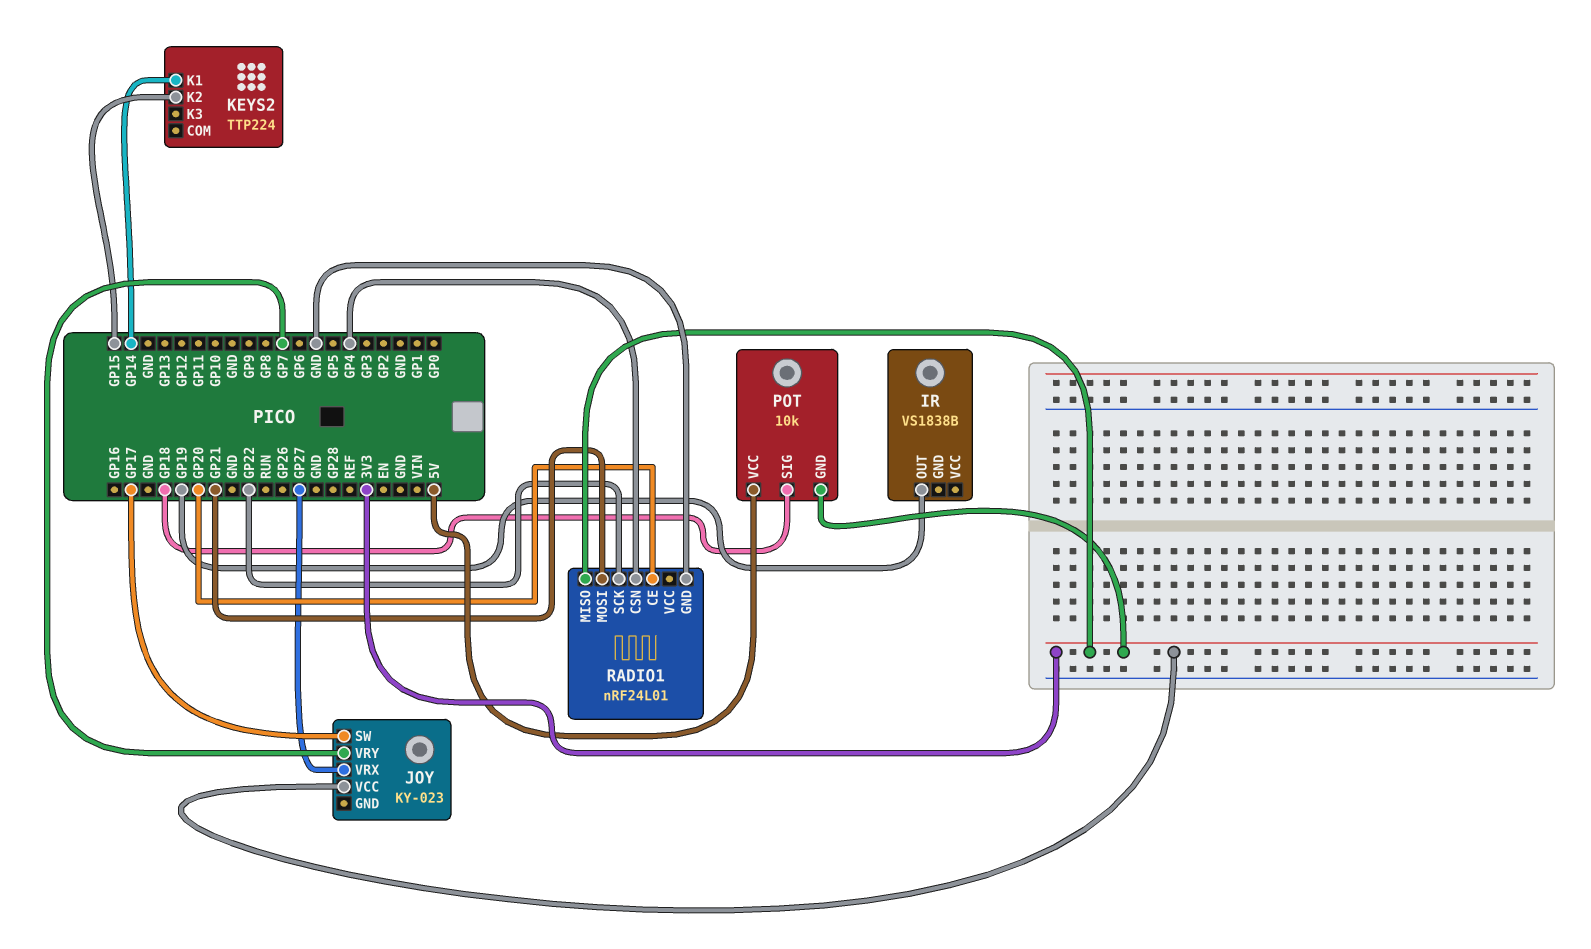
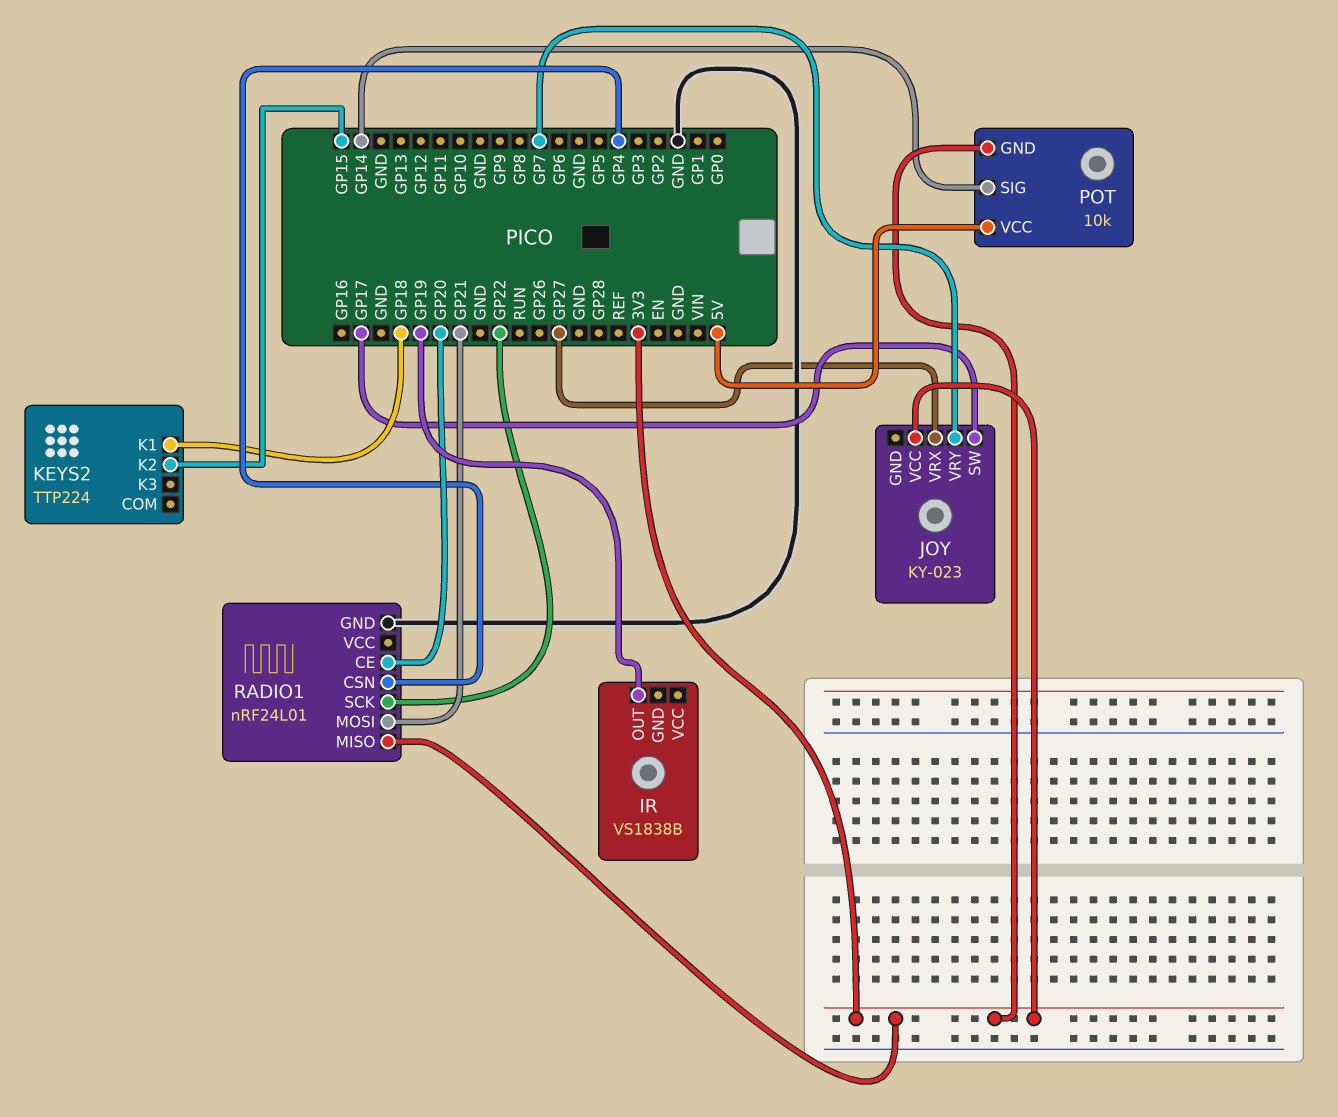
KEYS2 pin K1: GP14 -> GP18
POT pin SIG: GP18 -> GP14

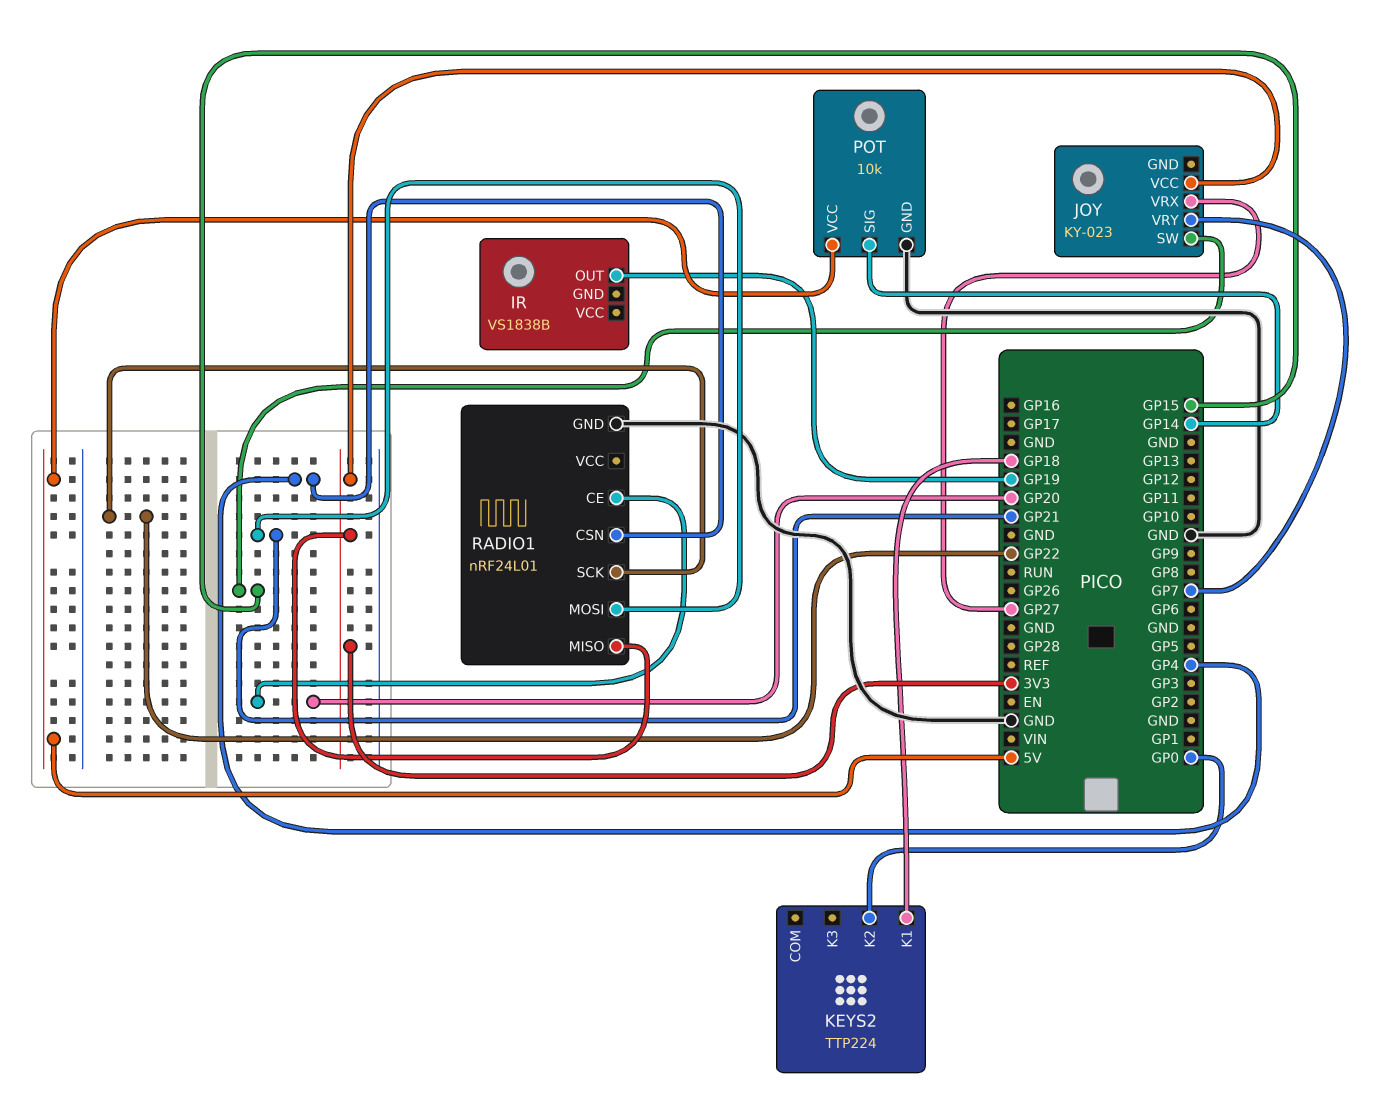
JOY pin SW: GP17 -> GP15
KEYS2 pin K2: GP15 -> GP0
POT pin GND: 3V3 -> GND

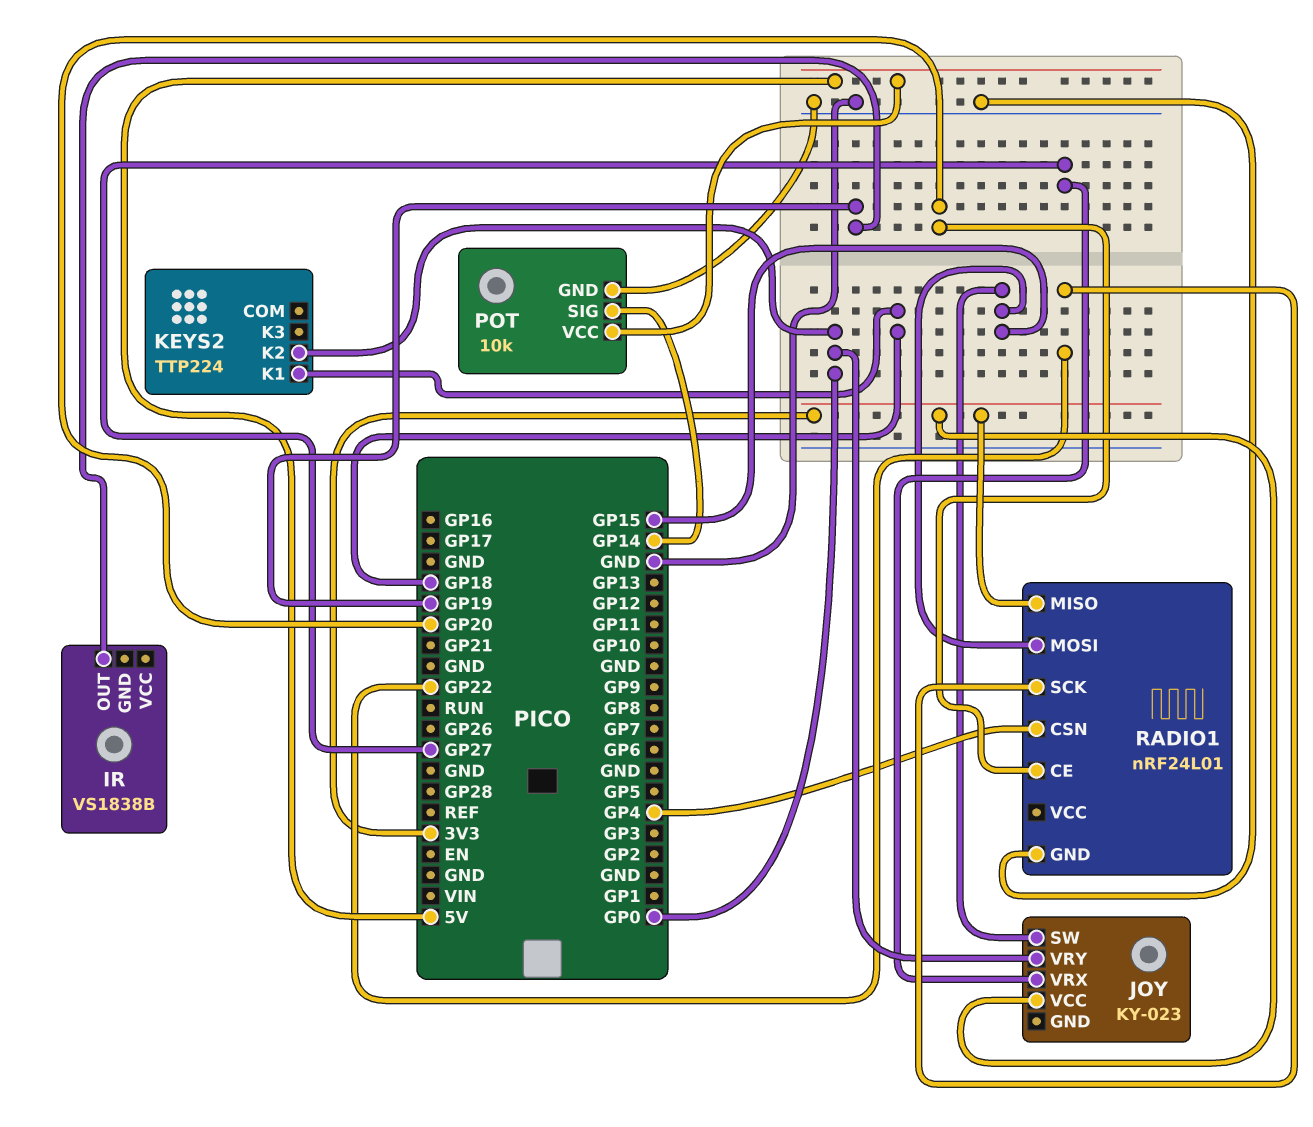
JOY pin VRY: GP7 -> GP0
RADIO1 pin MOSI: GP21 -> GP15

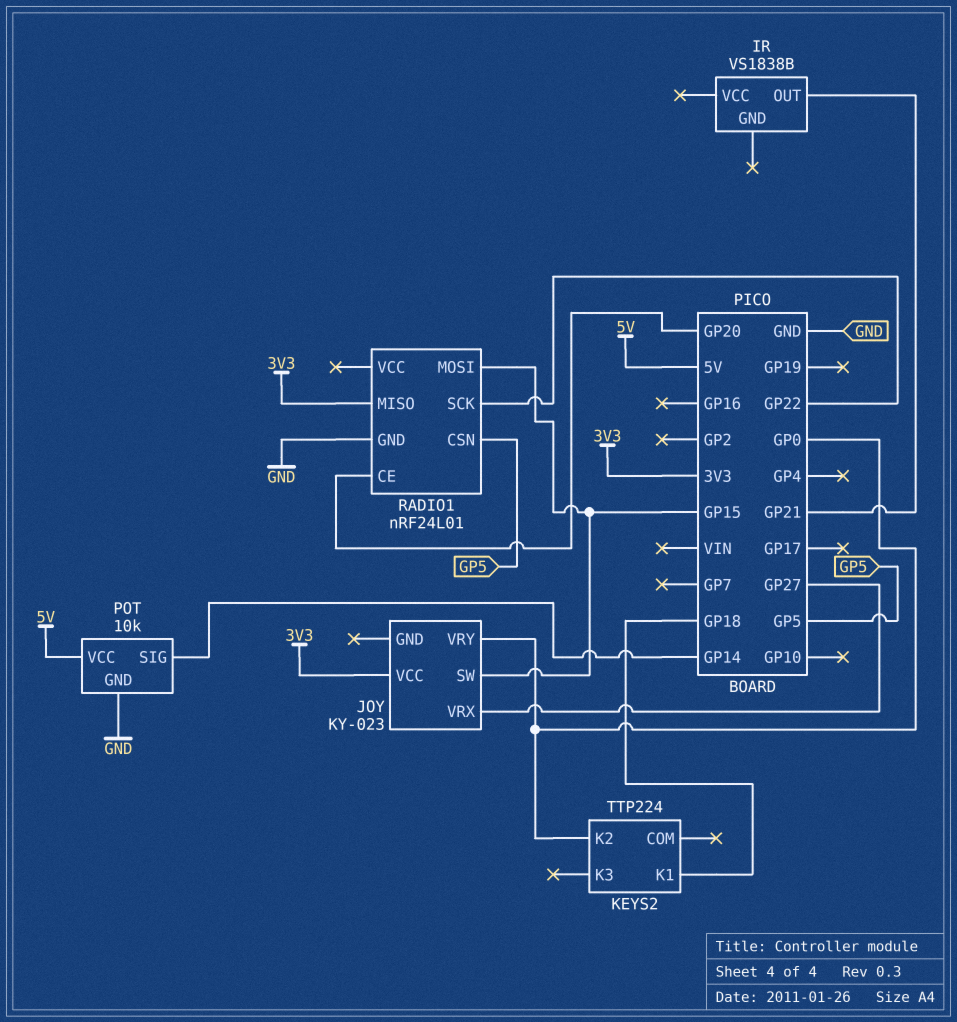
IR pin OUT: GP19 -> GP21
RADIO1 pin CSN: GP4 -> GP5

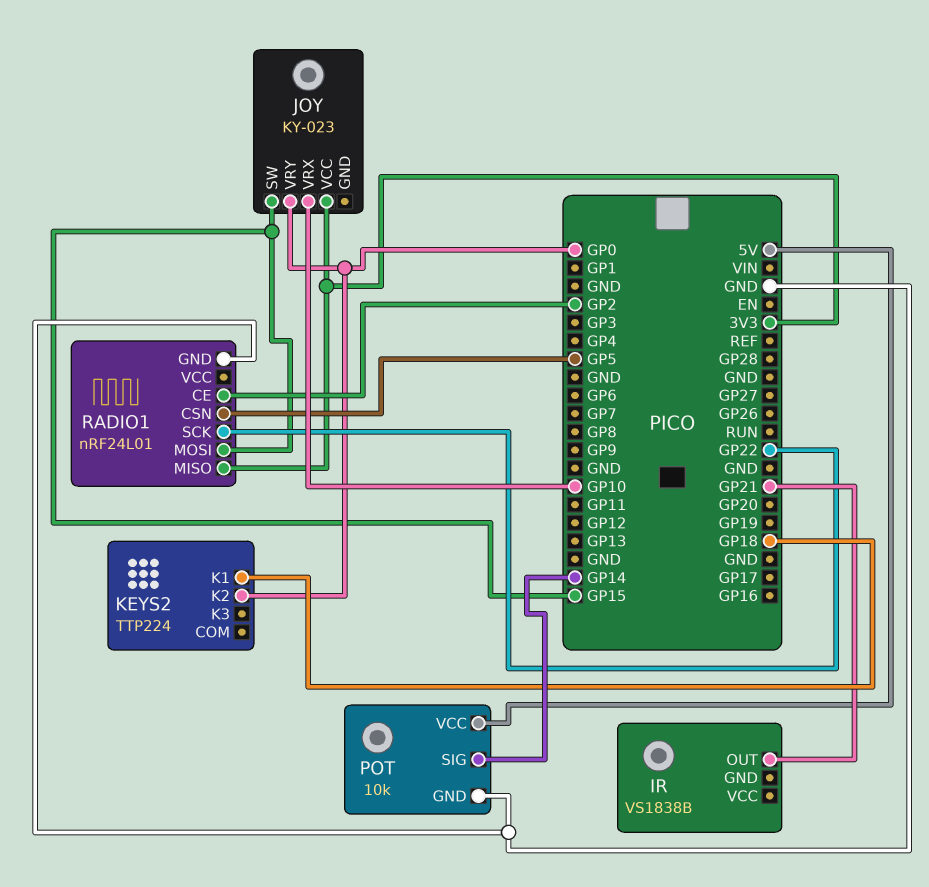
JOY pin VRX: GP27 -> GP10
RADIO1 pin CE: GP20 -> GP2

